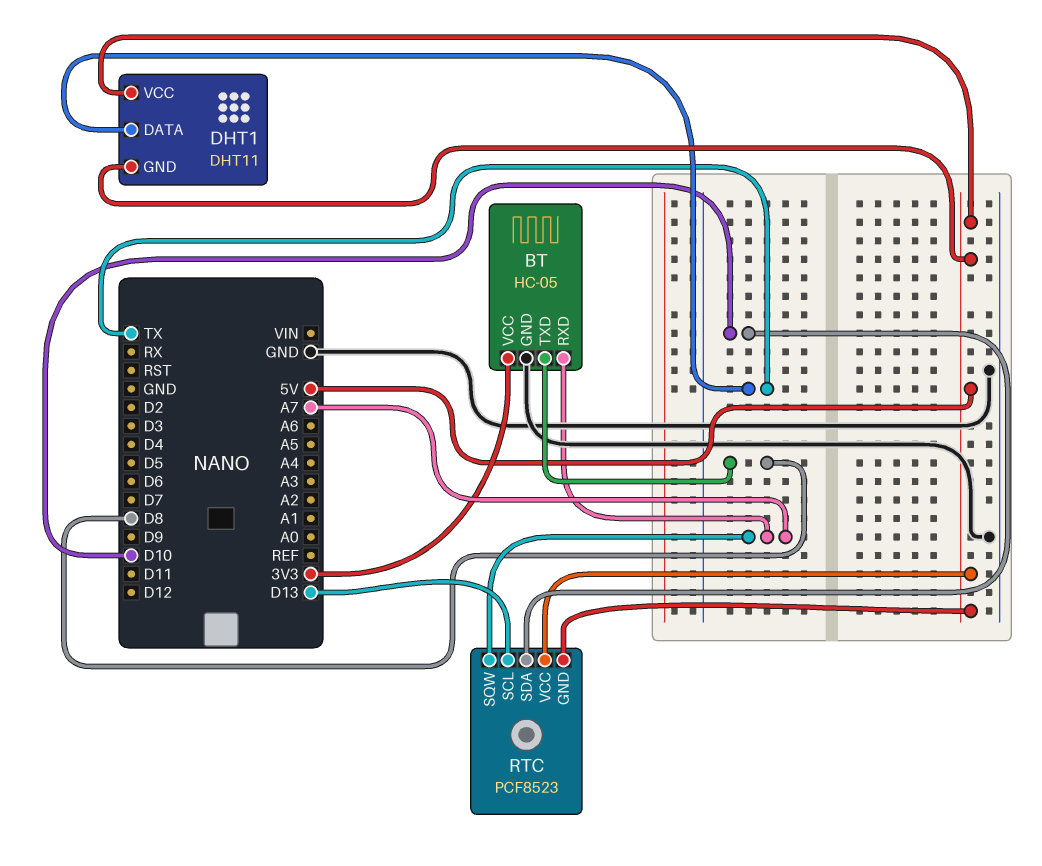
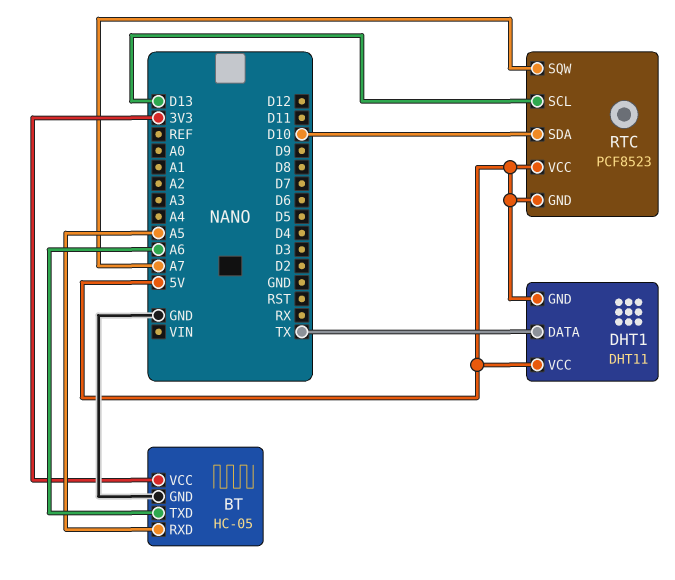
BT pin RXD: A7 -> A5
BT pin TXD: D8 -> A6

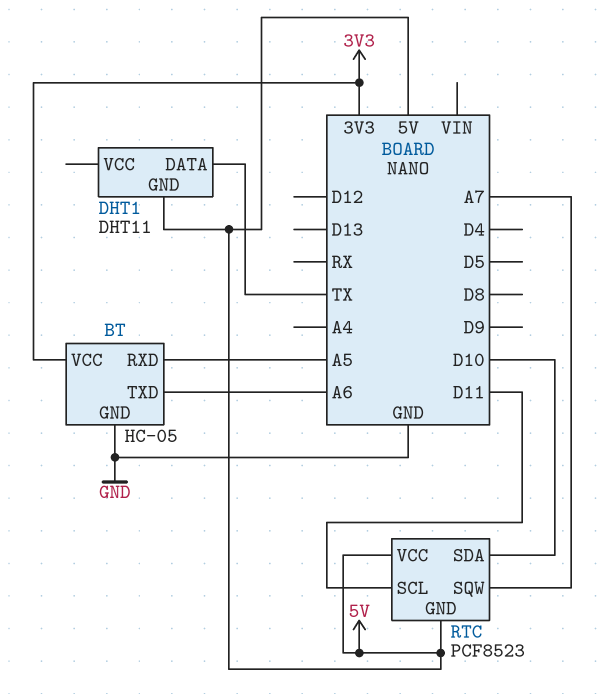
DHT1 pin VCC: 5V -> none
RTC pin SCL: D13 -> D11

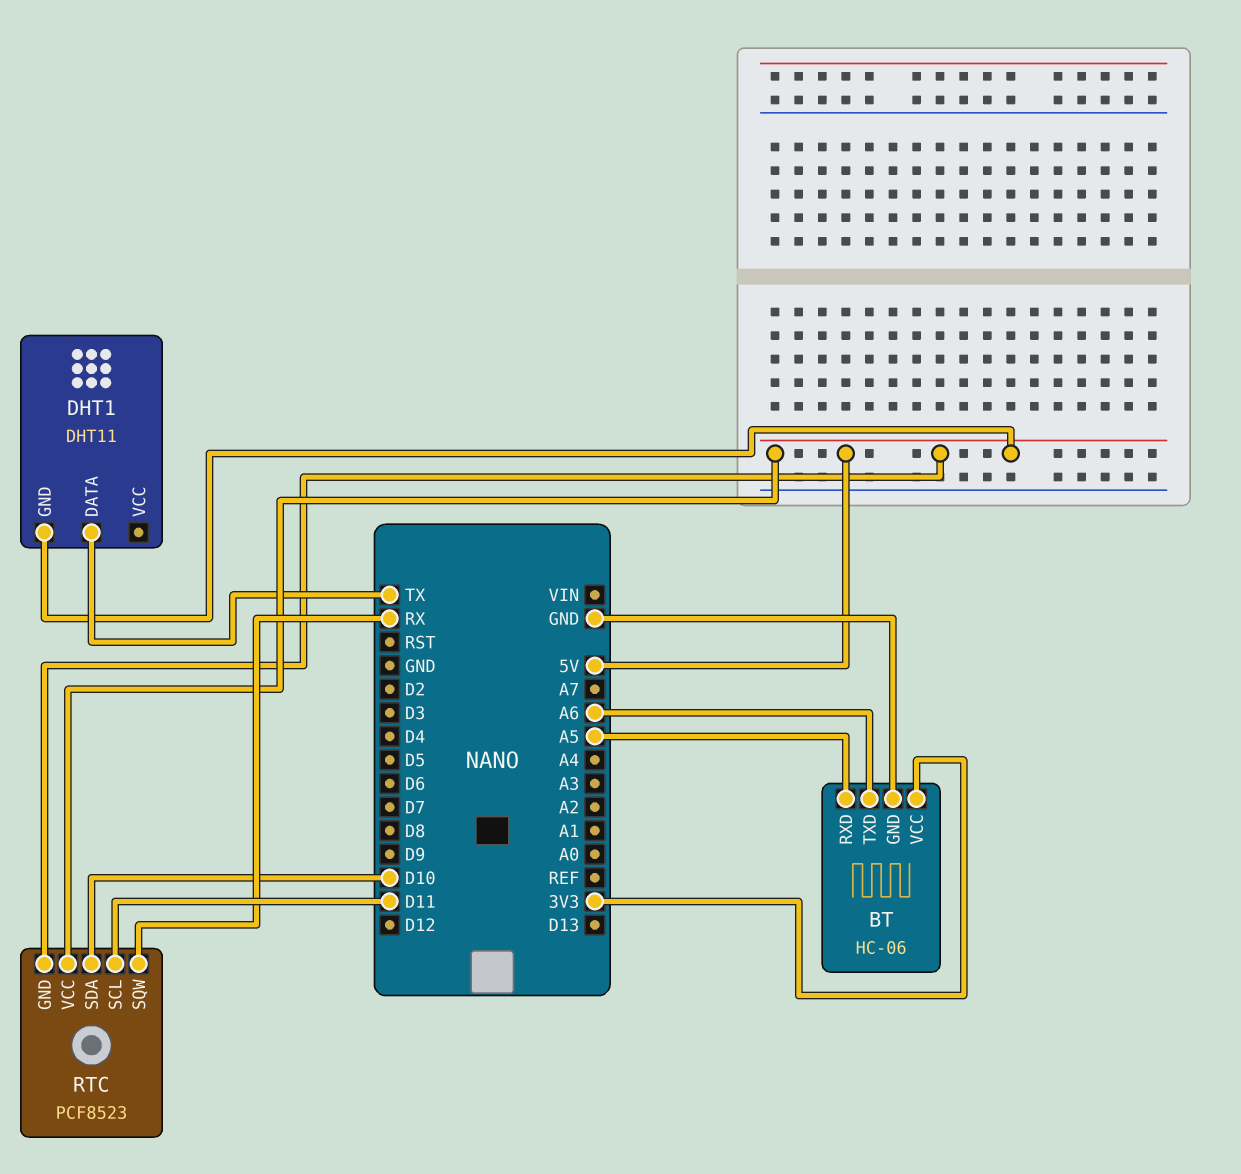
BT: HC-05 -> HC-06
RTC pin SQW: A7 -> RX

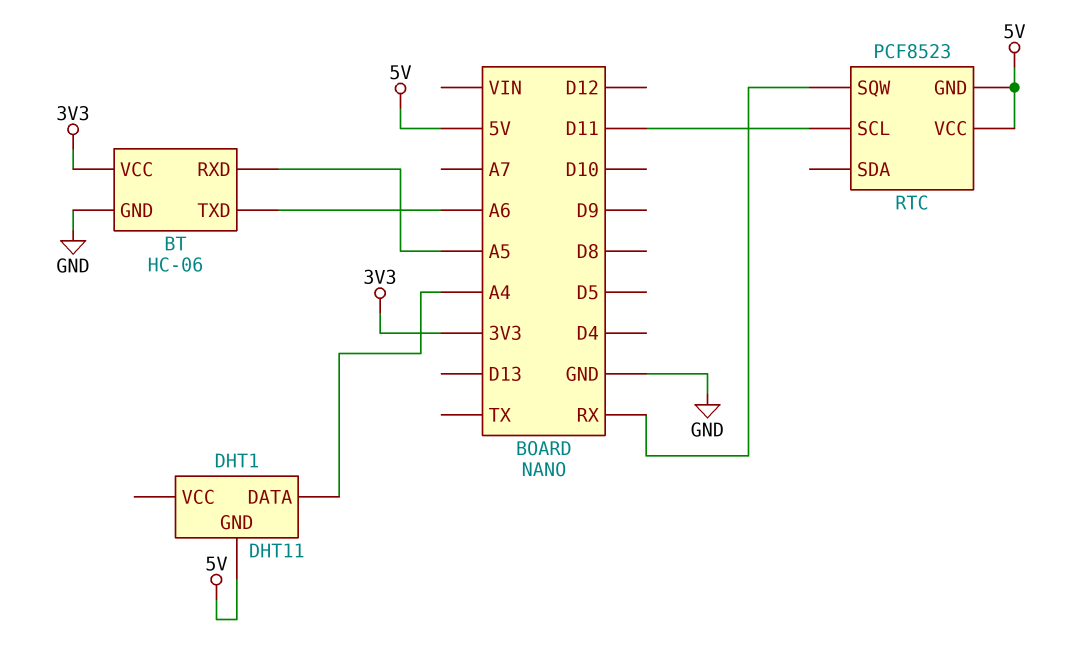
DHT1 pin DATA: TX -> A4
RTC pin SDA: D10 -> none

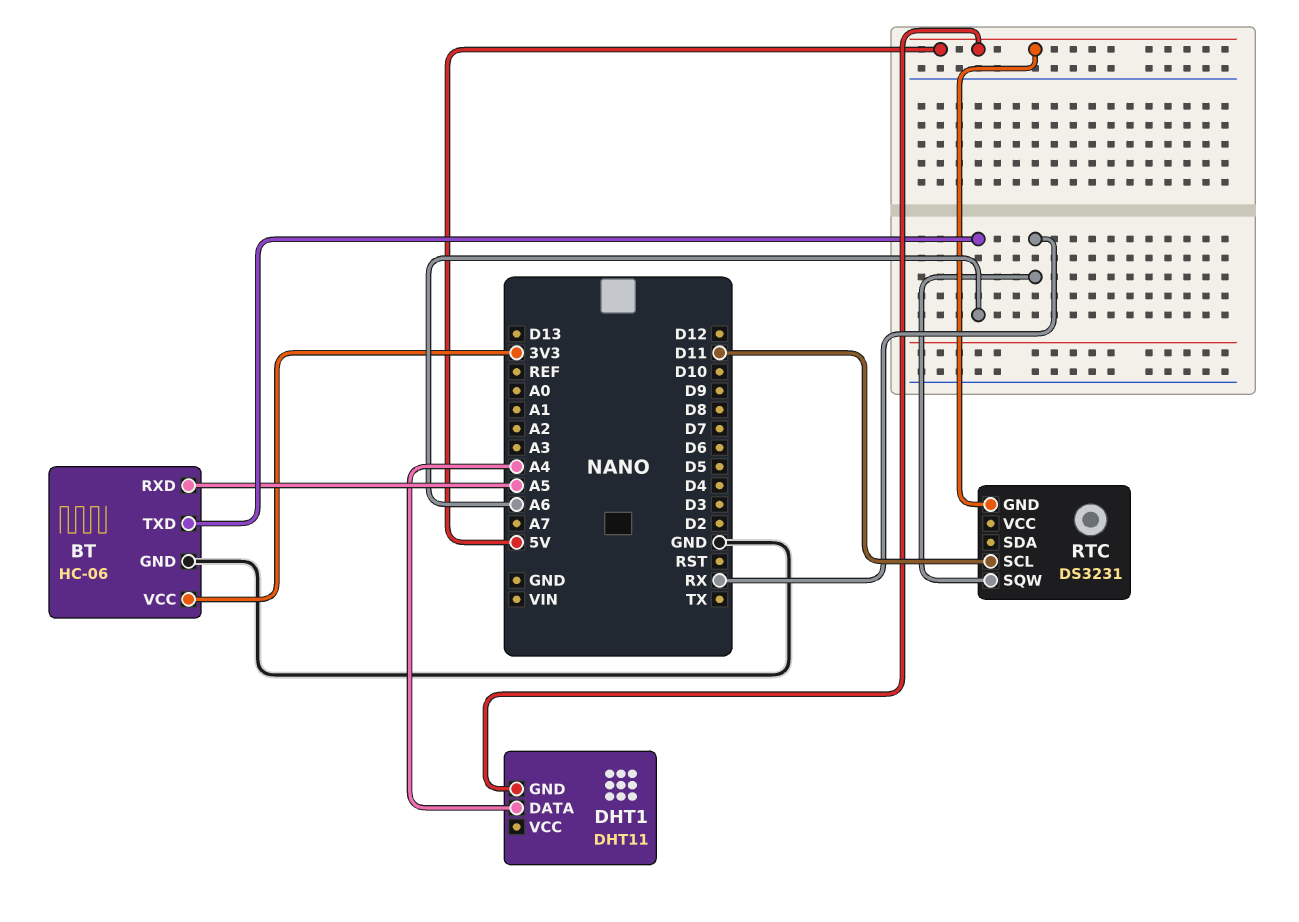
RTC: PCF8523 -> DS3231
RTC pin VCC: 5V -> none

